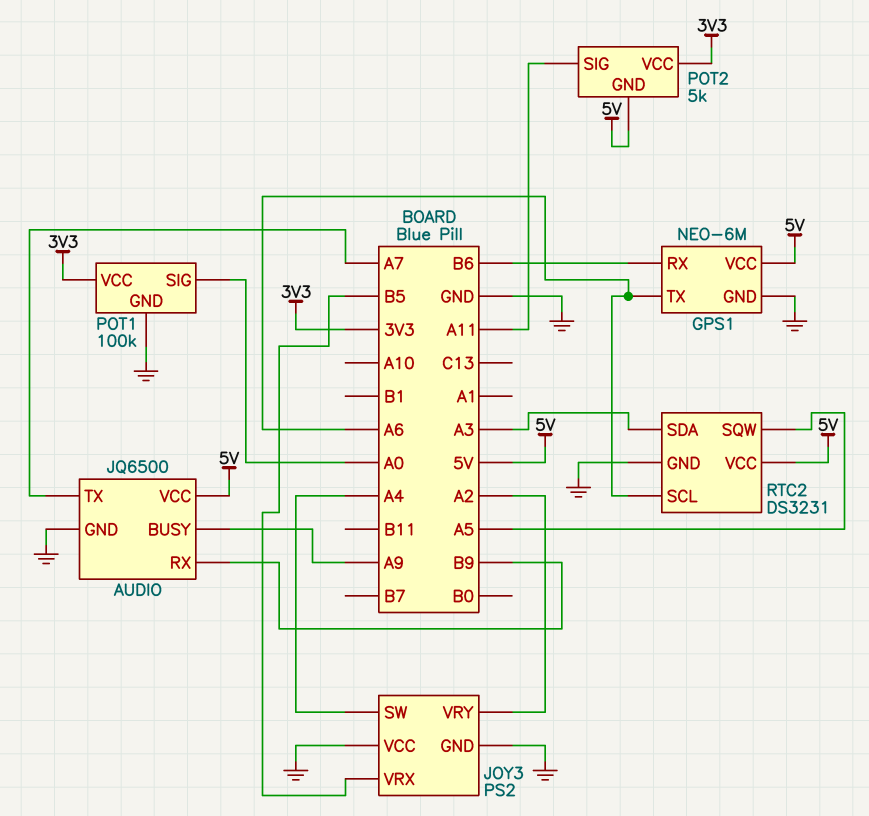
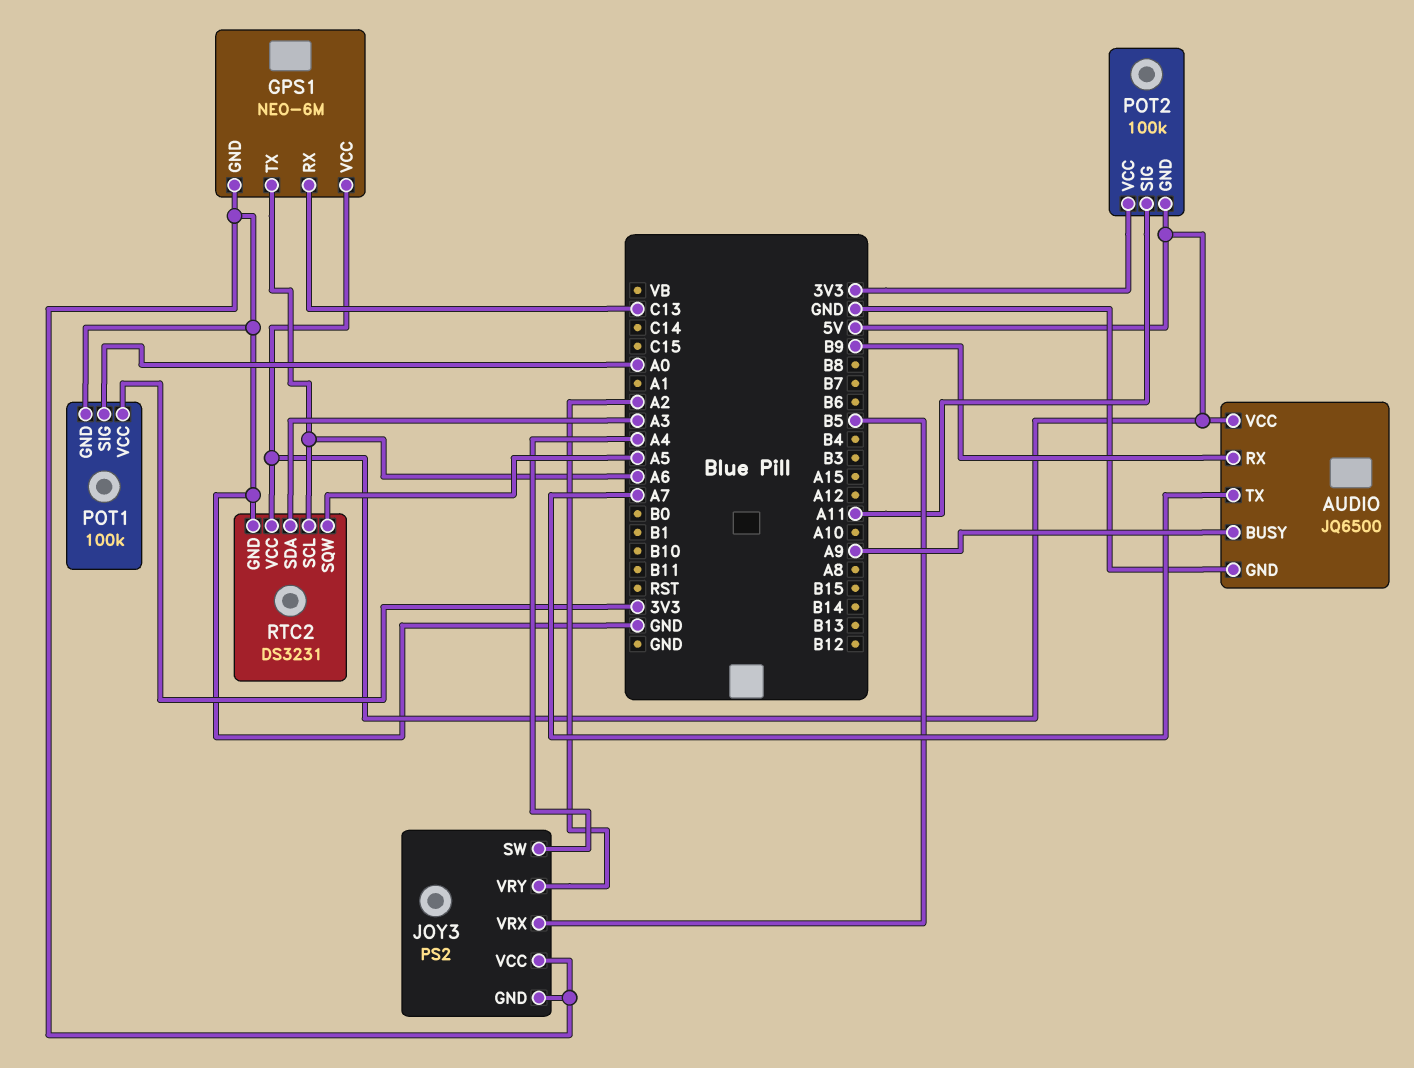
GPS1 pin RX: B6 -> C13
POT2: 5k -> 100k

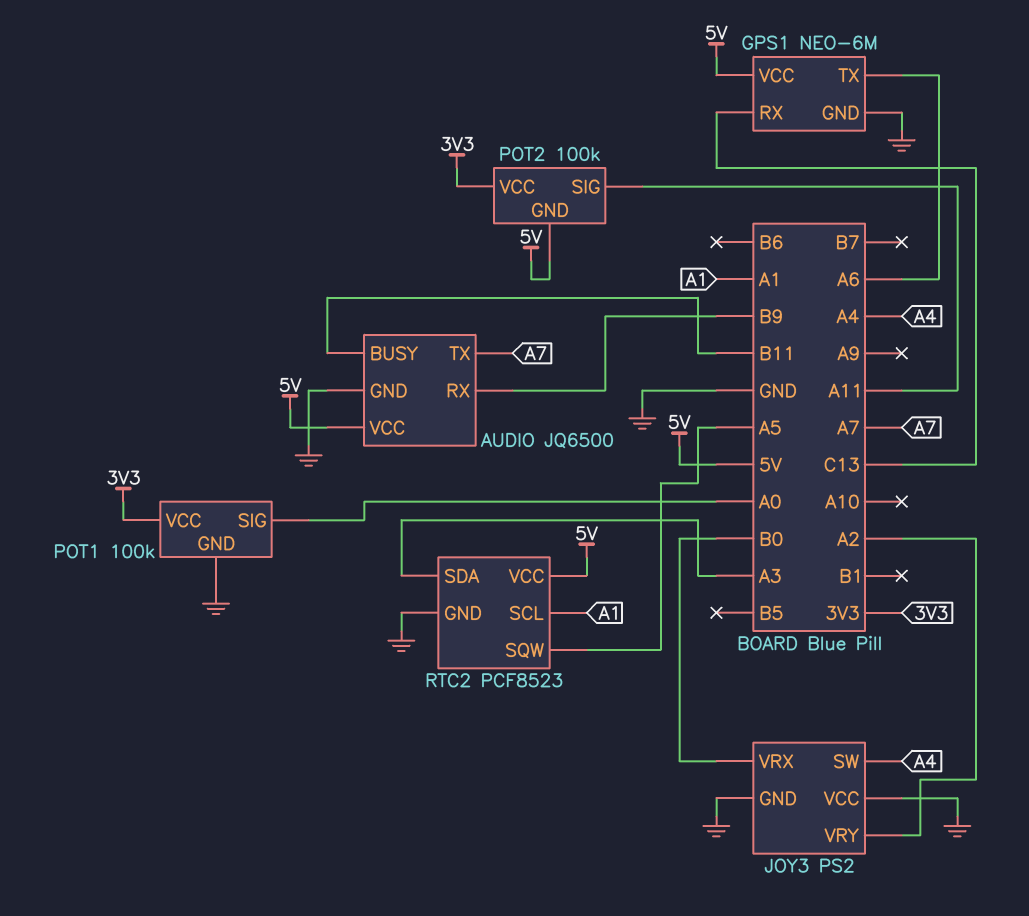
AUDIO pin BUSY: A9 -> B11
JOY3 pin VRX: B5 -> B0
RTC2: DS3231 -> PCF8523
RTC2 pin SCL: A6 -> A1

